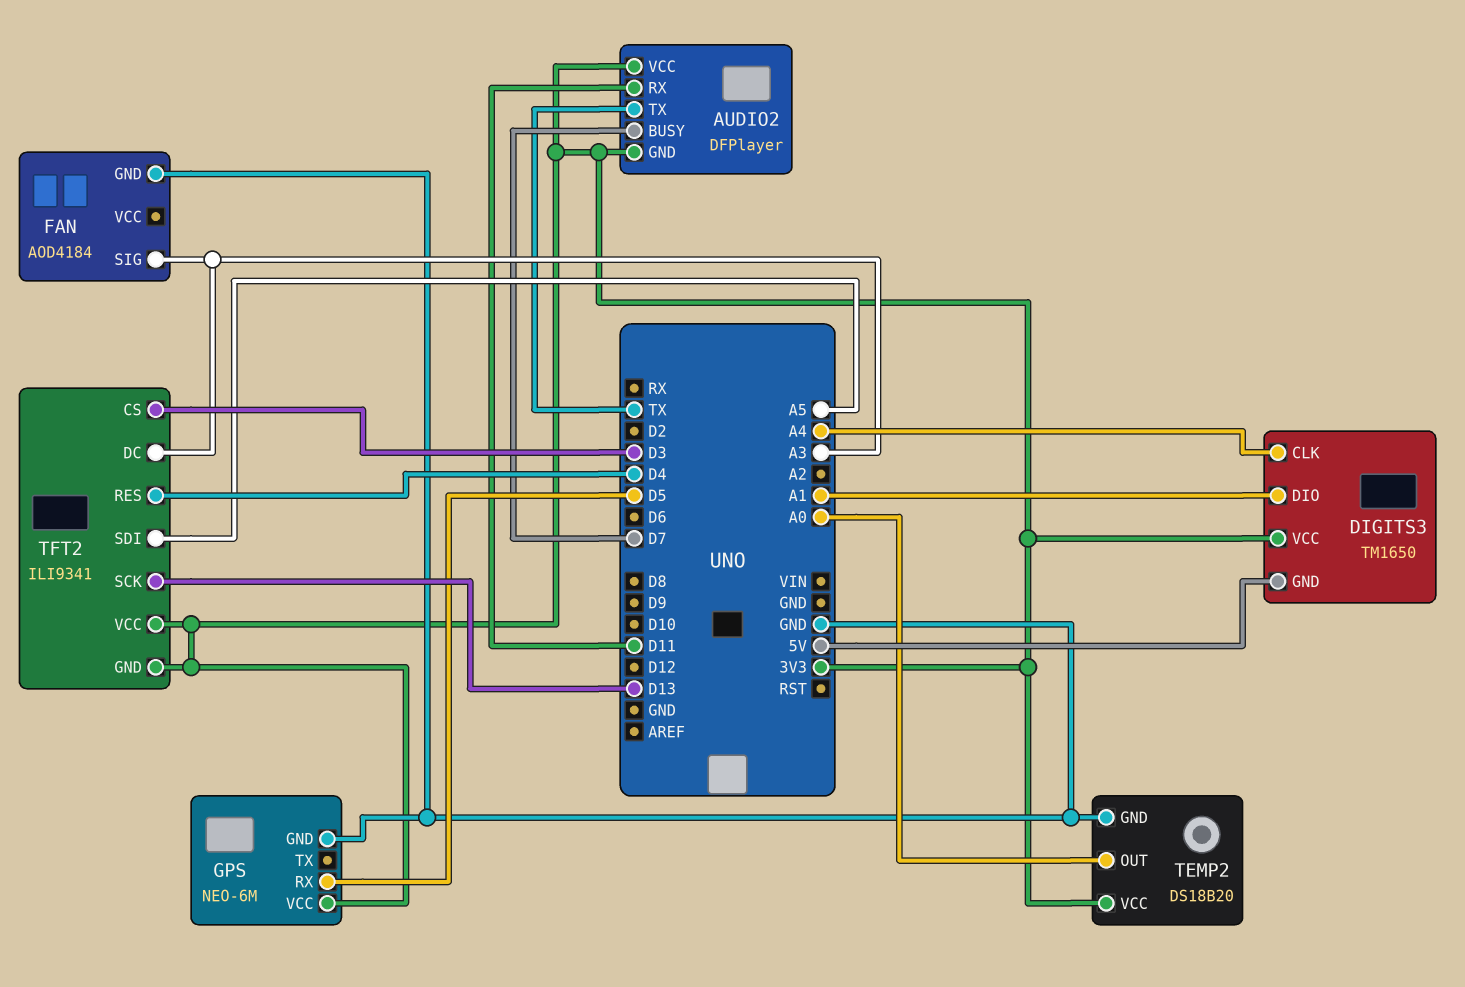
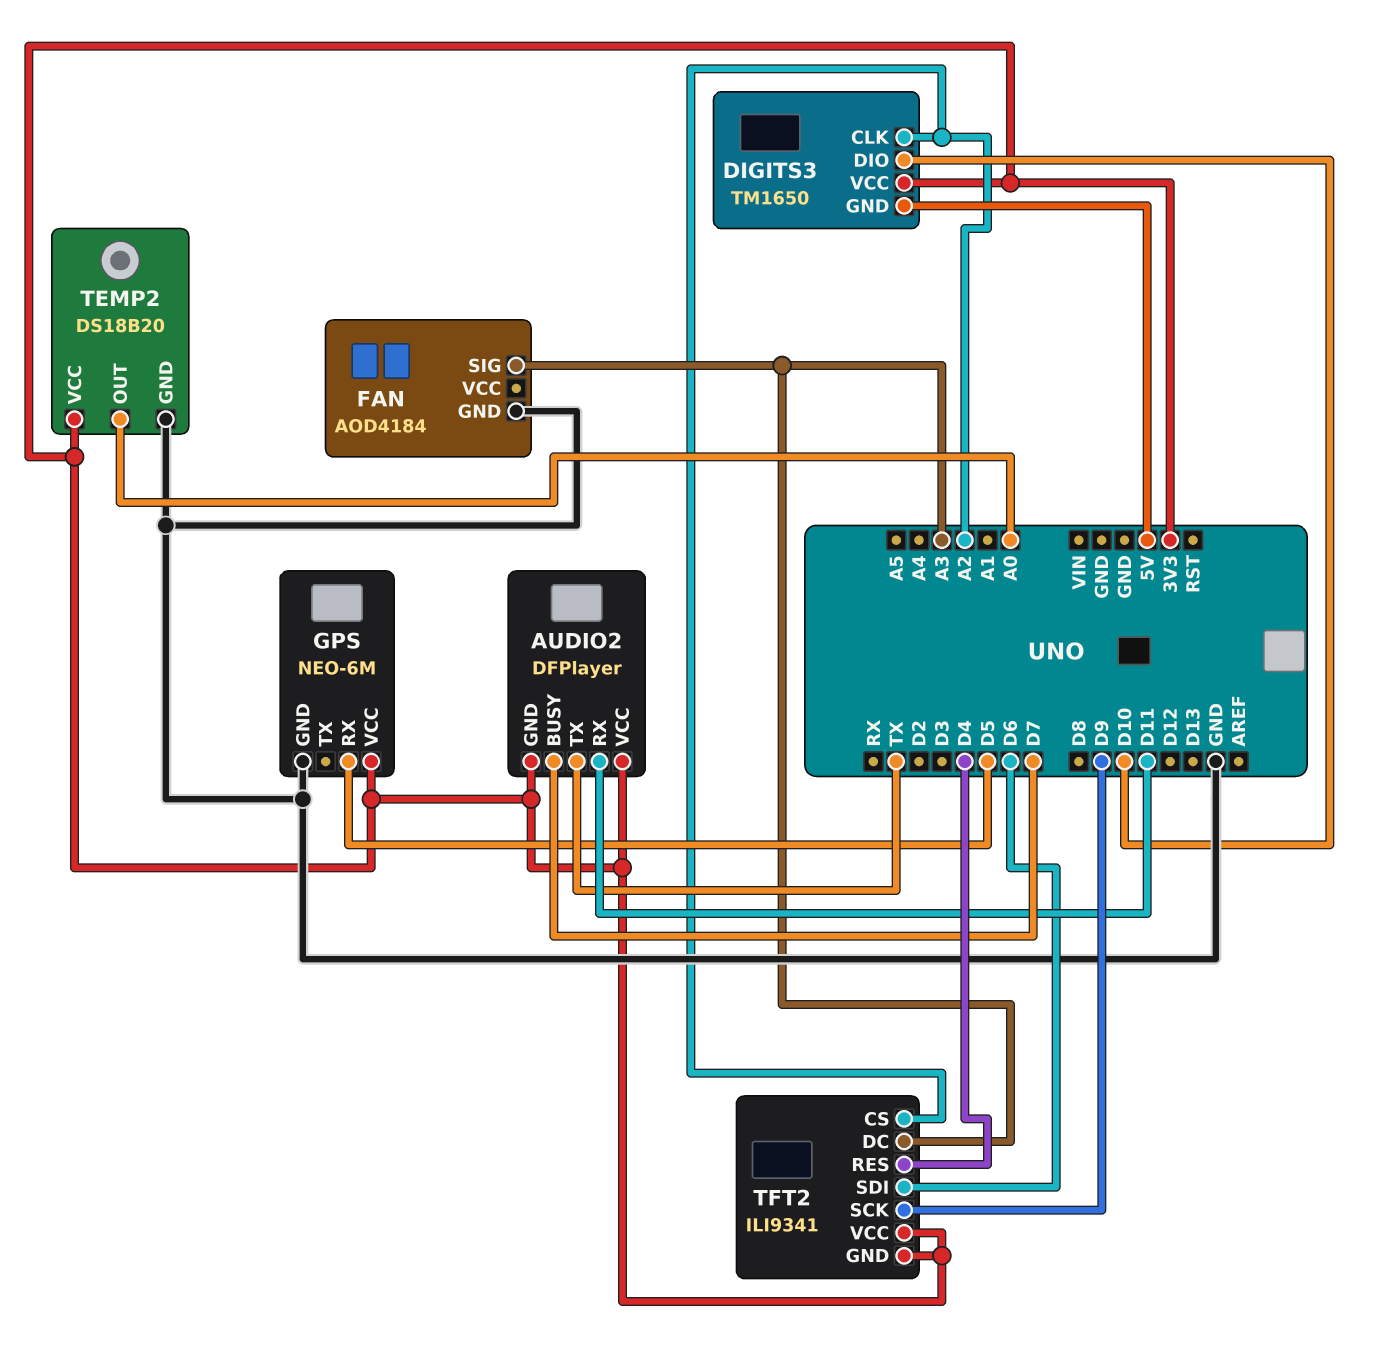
DIGITS3 pin CLK: A4 -> A2
DIGITS3 pin DIO: A1 -> D10
TFT2 pin CS: D3 -> A2
TFT2 pin SCK: D13 -> D9
TFT2 pin SDI: A5 -> D6

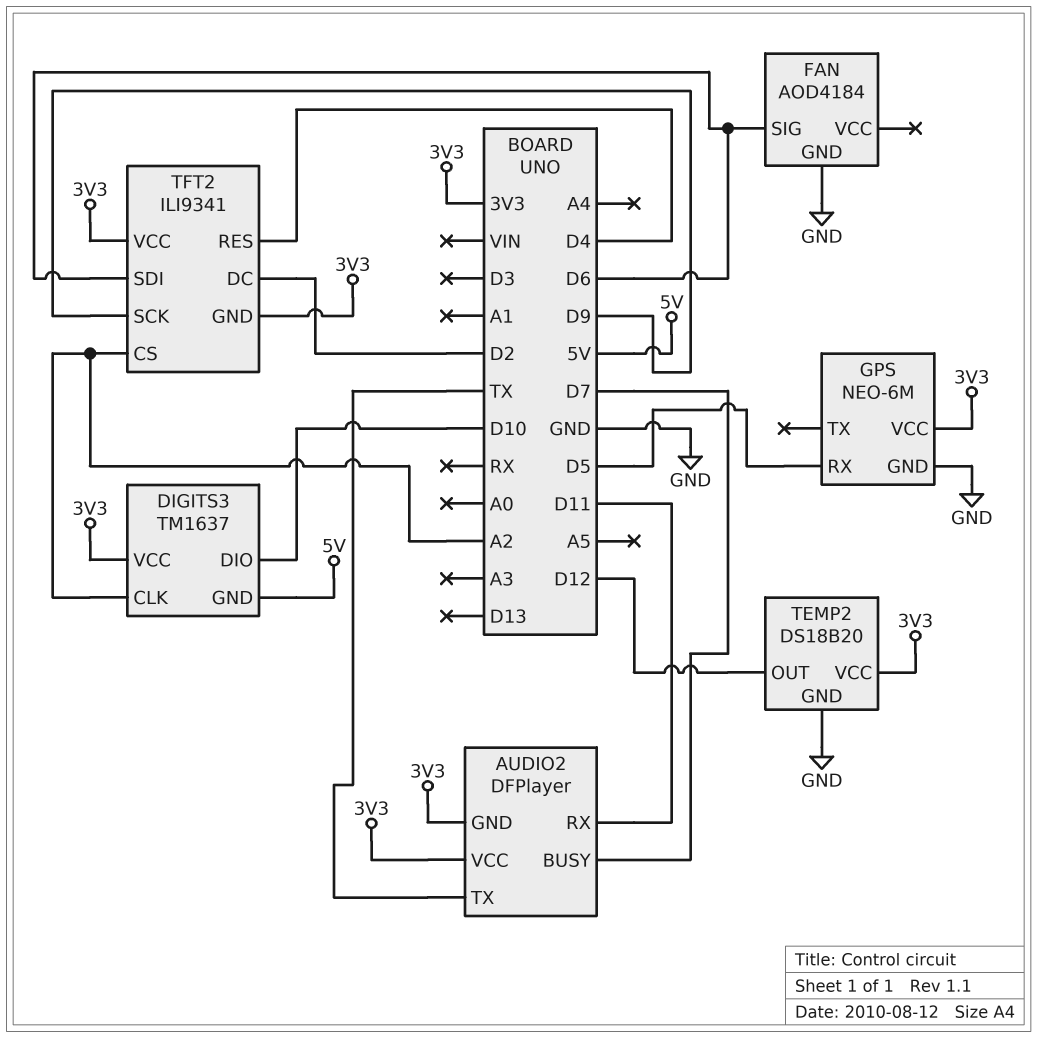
DIGITS3: TM1650 -> TM1637
FAN pin SIG: A3 -> D6
TEMP2 pin OUT: A0 -> D12
TFT2 pin DC: A3 -> D2

